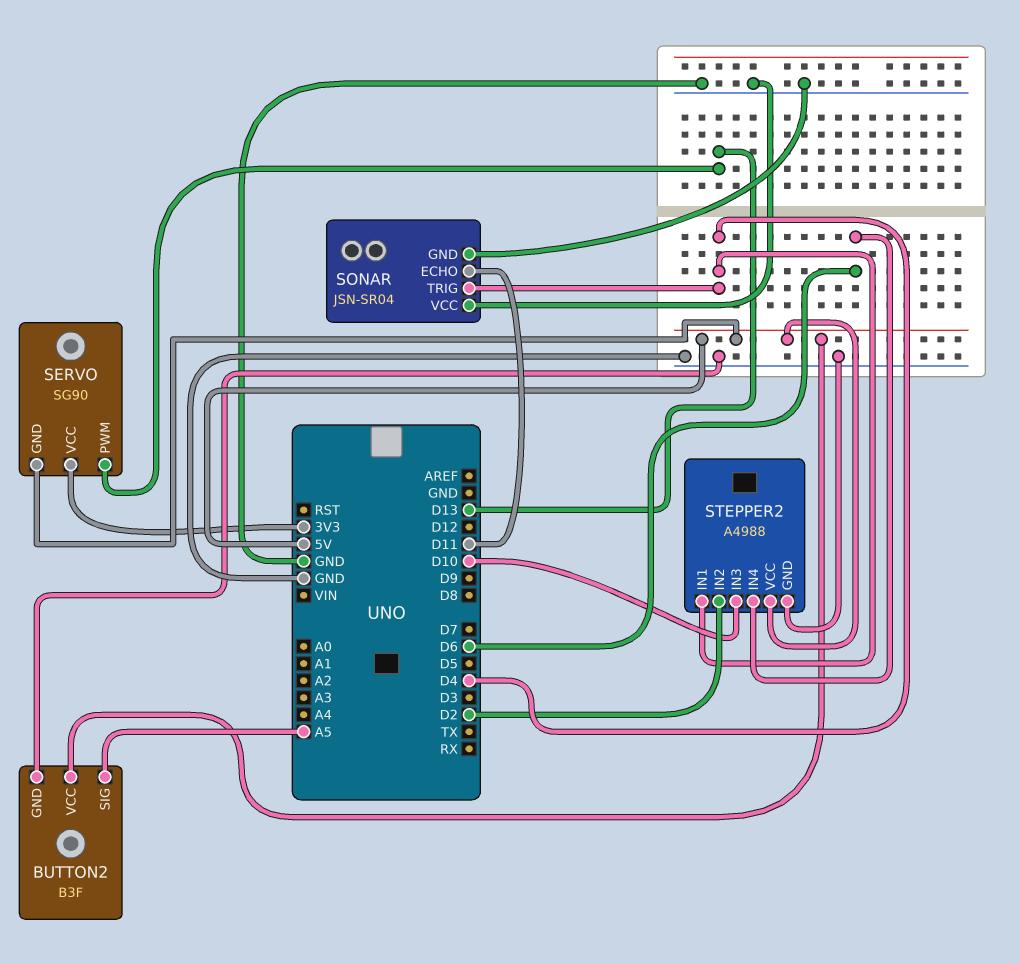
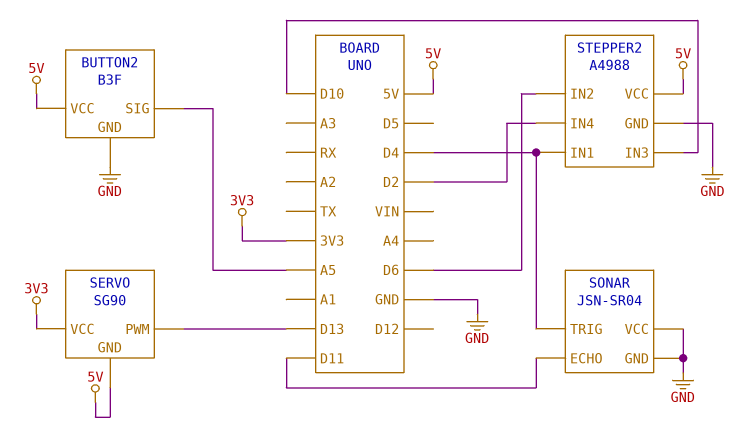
STEPPER2 pin IN2: D2 -> D6
STEPPER2 pin IN4: D6 -> D2

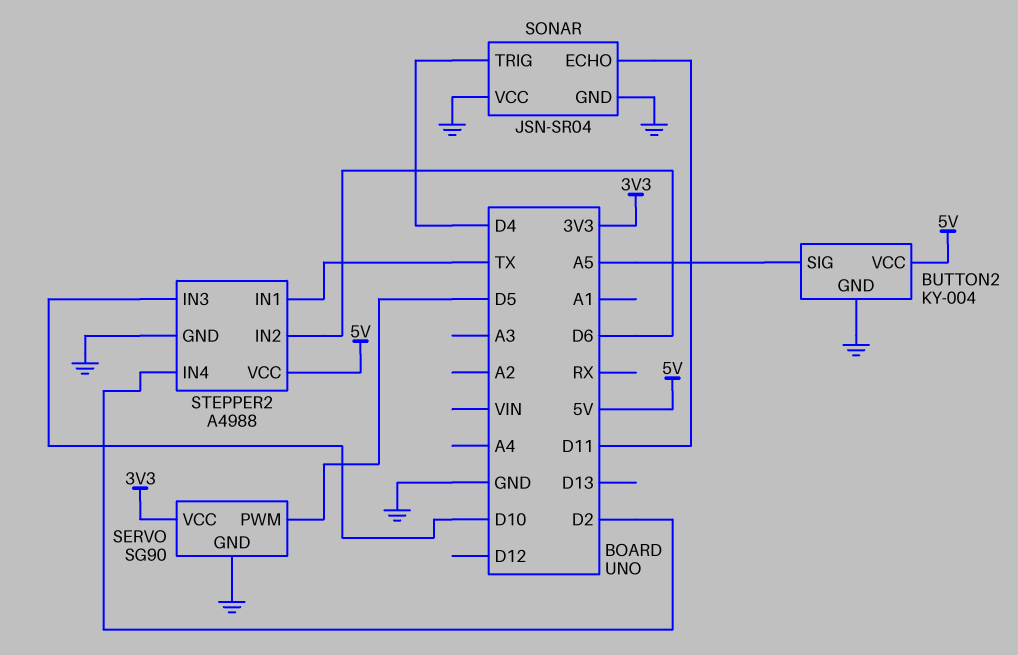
BUTTON2: B3F -> KY-004
SERVO pin GND: 5V -> GND
SERVO pin PWM: D13 -> D5
STEPPER2 pin IN1: D4 -> TX

